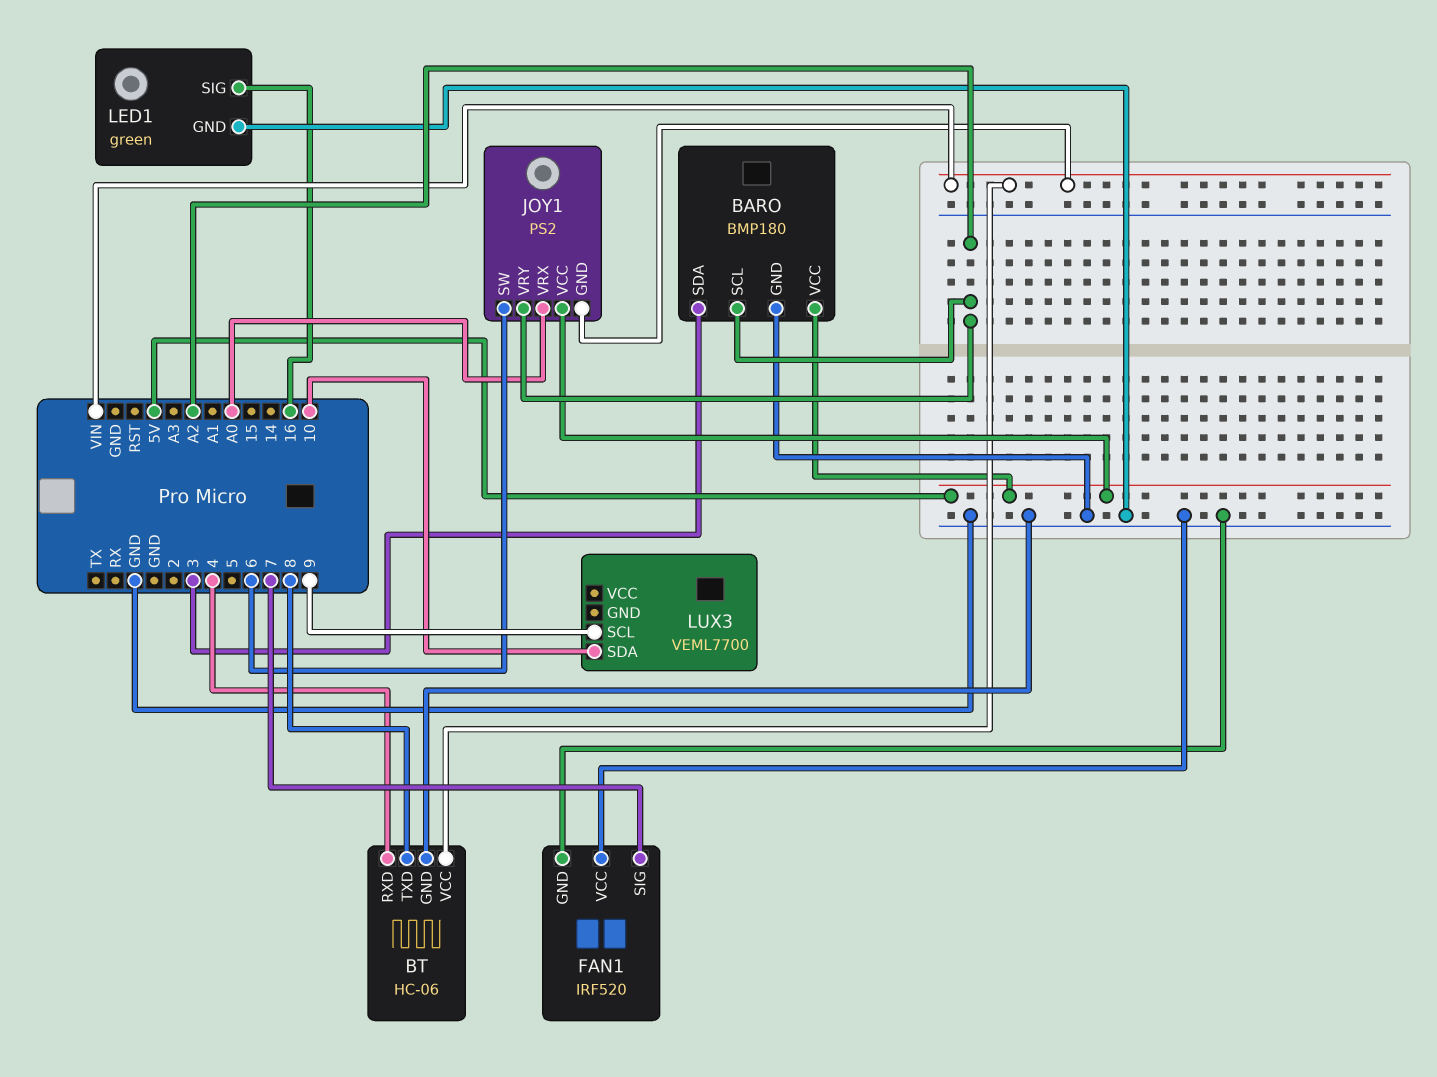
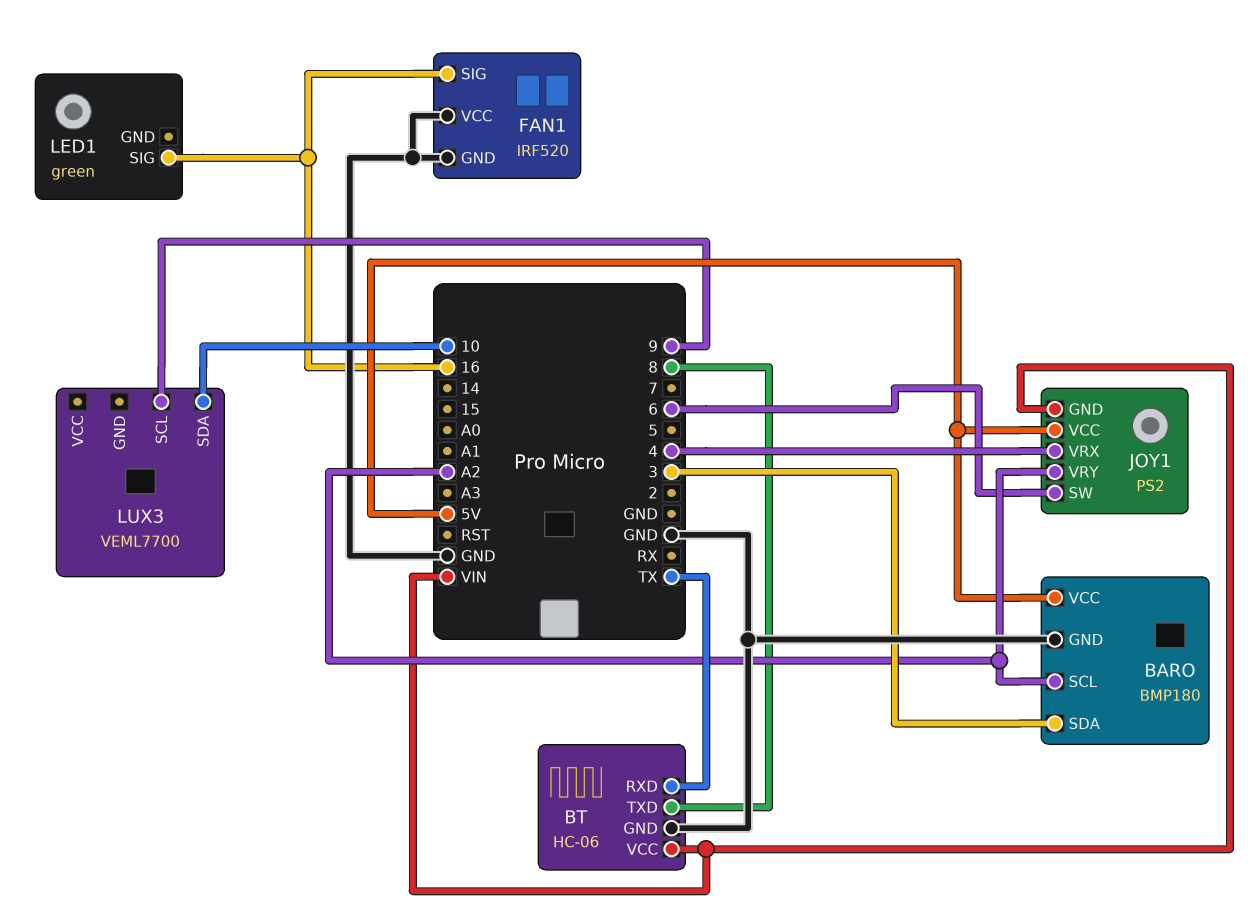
BT pin RXD: 4 -> TX
FAN1 pin SIG: 7 -> 16
JOY1 pin VRX: A0 -> 4
LED1 pin GND: GND -> none

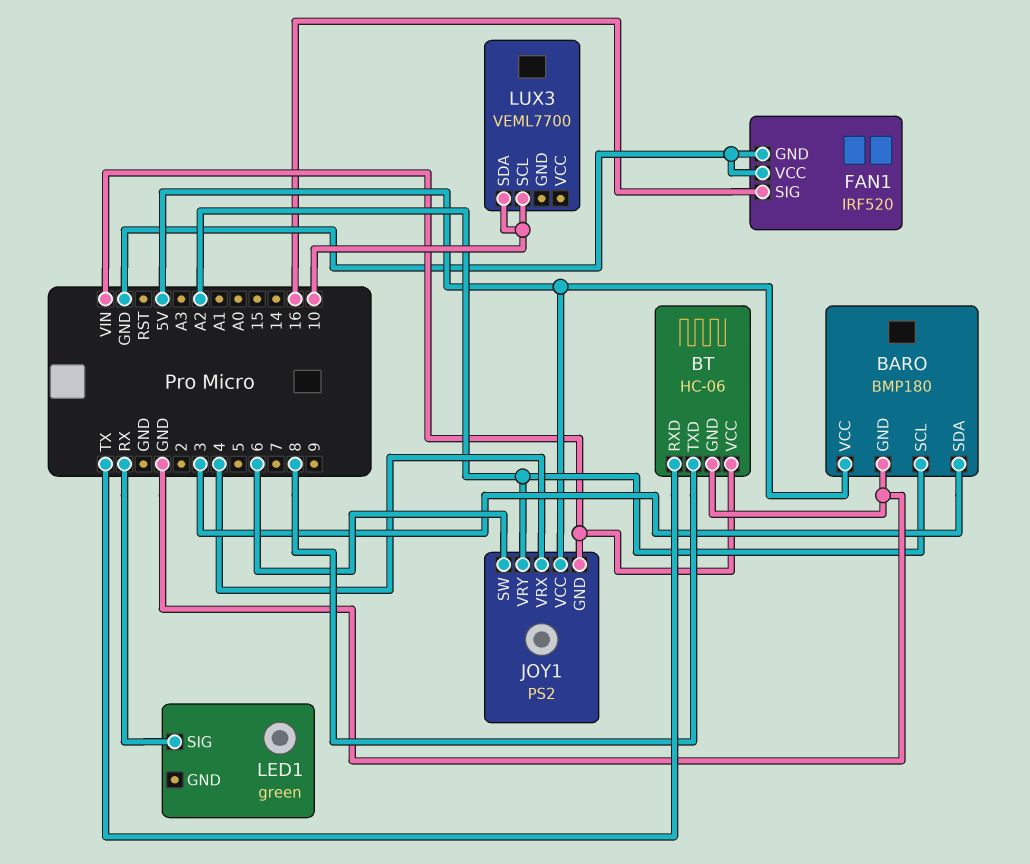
LED1 pin SIG: 16 -> RX
LUX3 pin SCL: 9 -> 10

